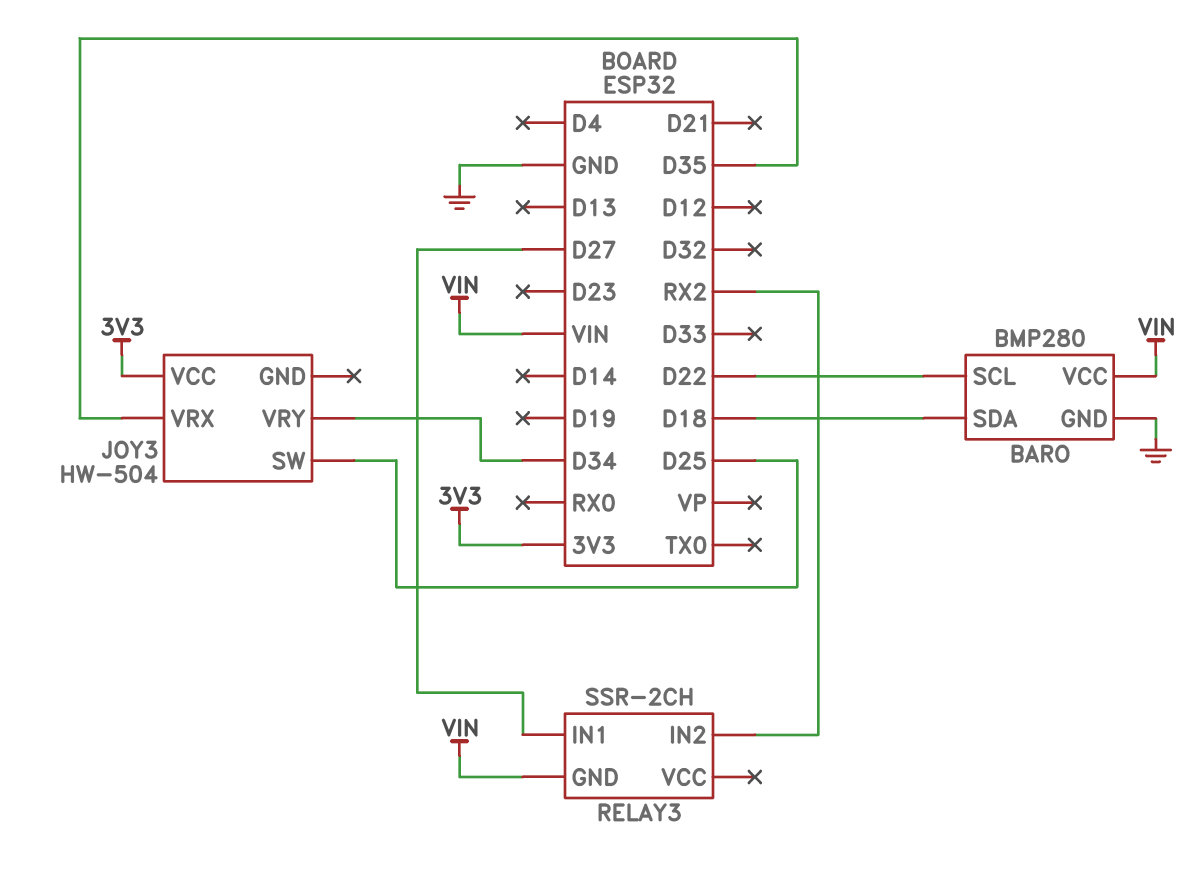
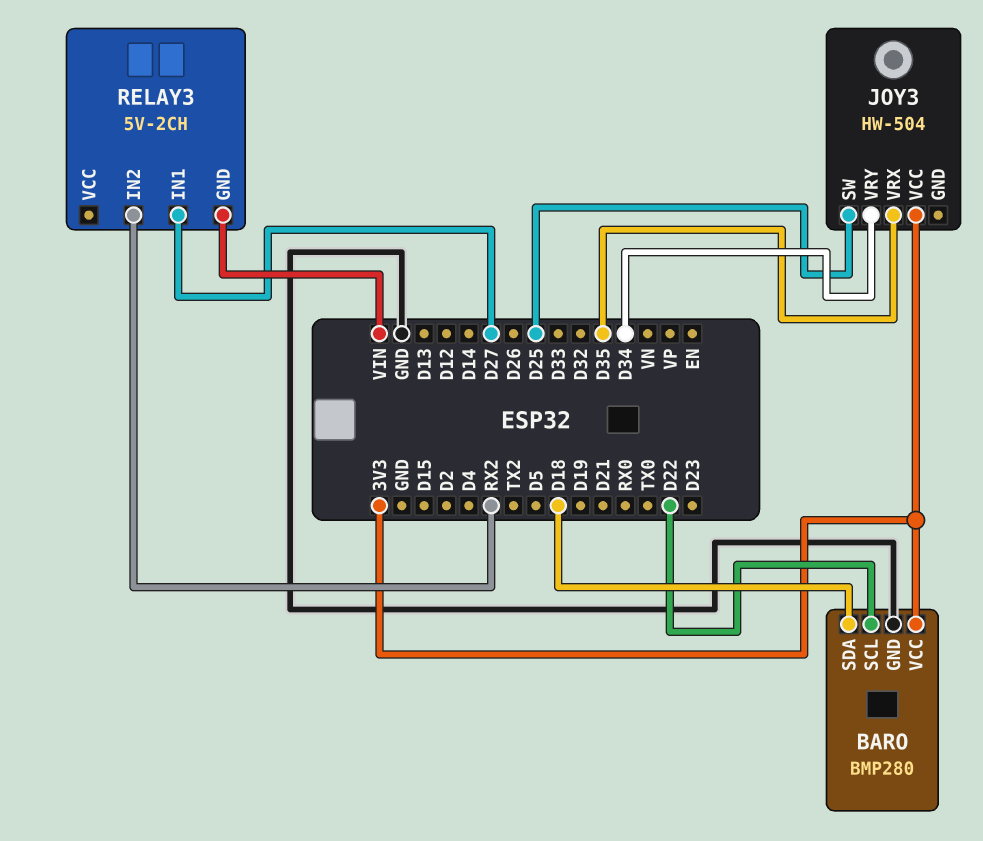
BARO pin VCC: VIN -> 3V3
RELAY3: SSR-2CH -> 5V-2CH

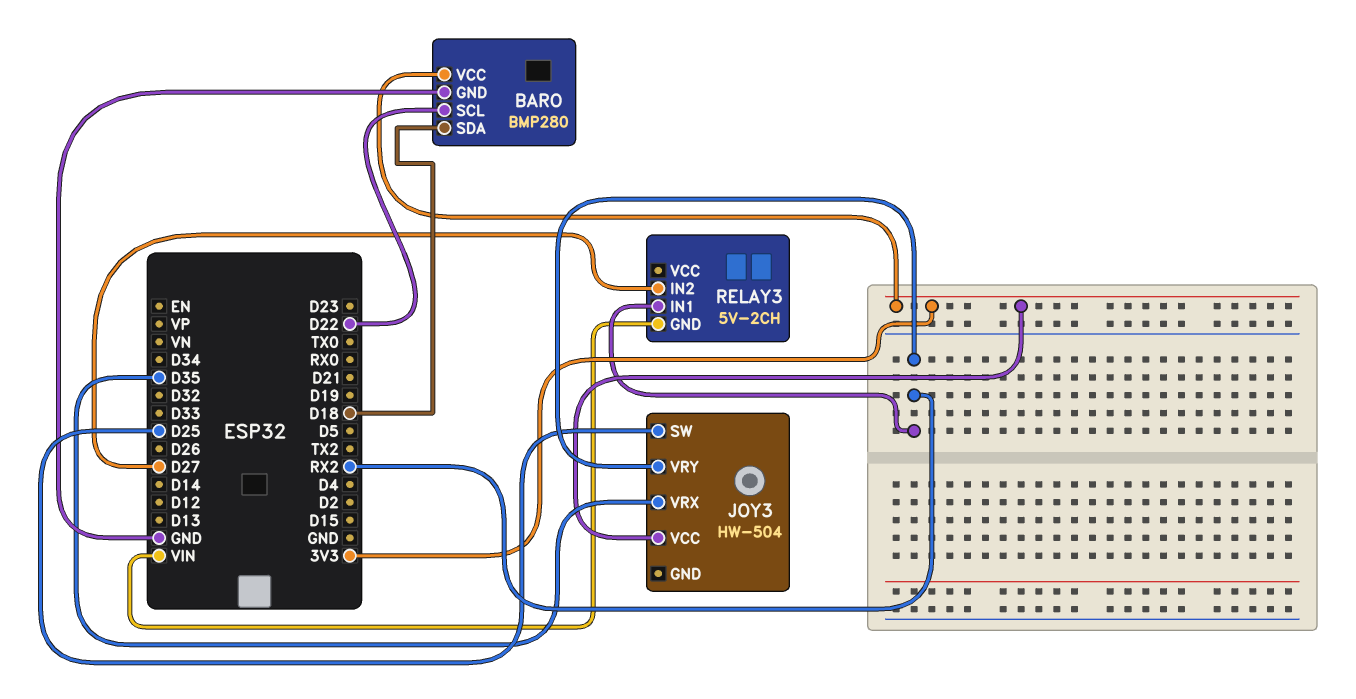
JOY3 pin VRY: D34 -> RX2
RELAY3 pin IN1: D27 -> RX2
RELAY3 pin IN2: RX2 -> D27

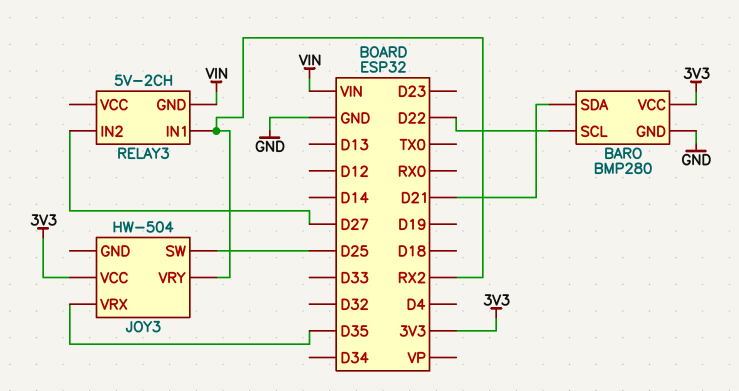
BARO pin SDA: D18 -> D21

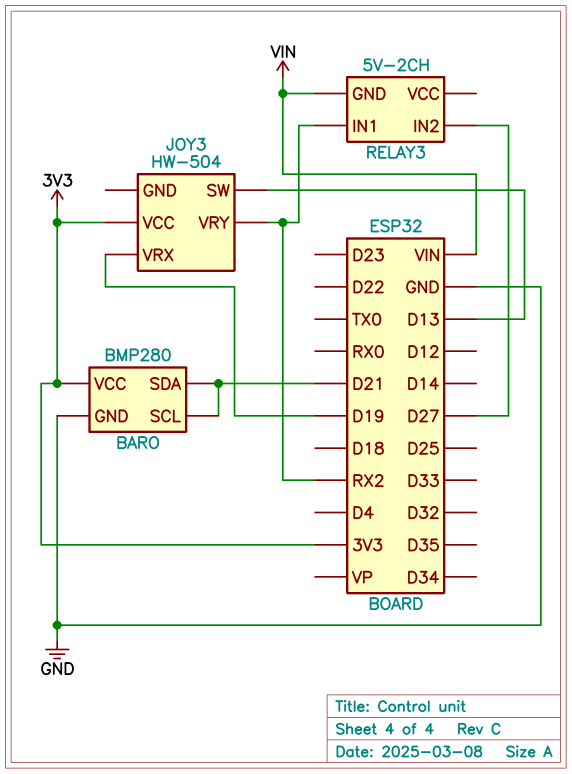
BARO pin SCL: D22 -> D21
JOY3 pin SW: D25 -> D13
JOY3 pin VRX: D35 -> D19

